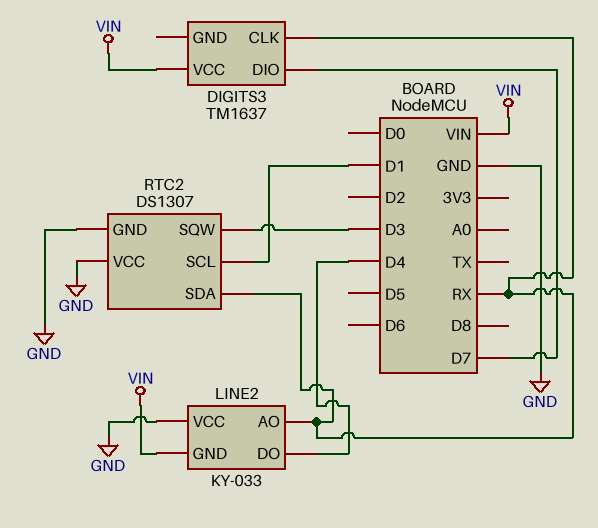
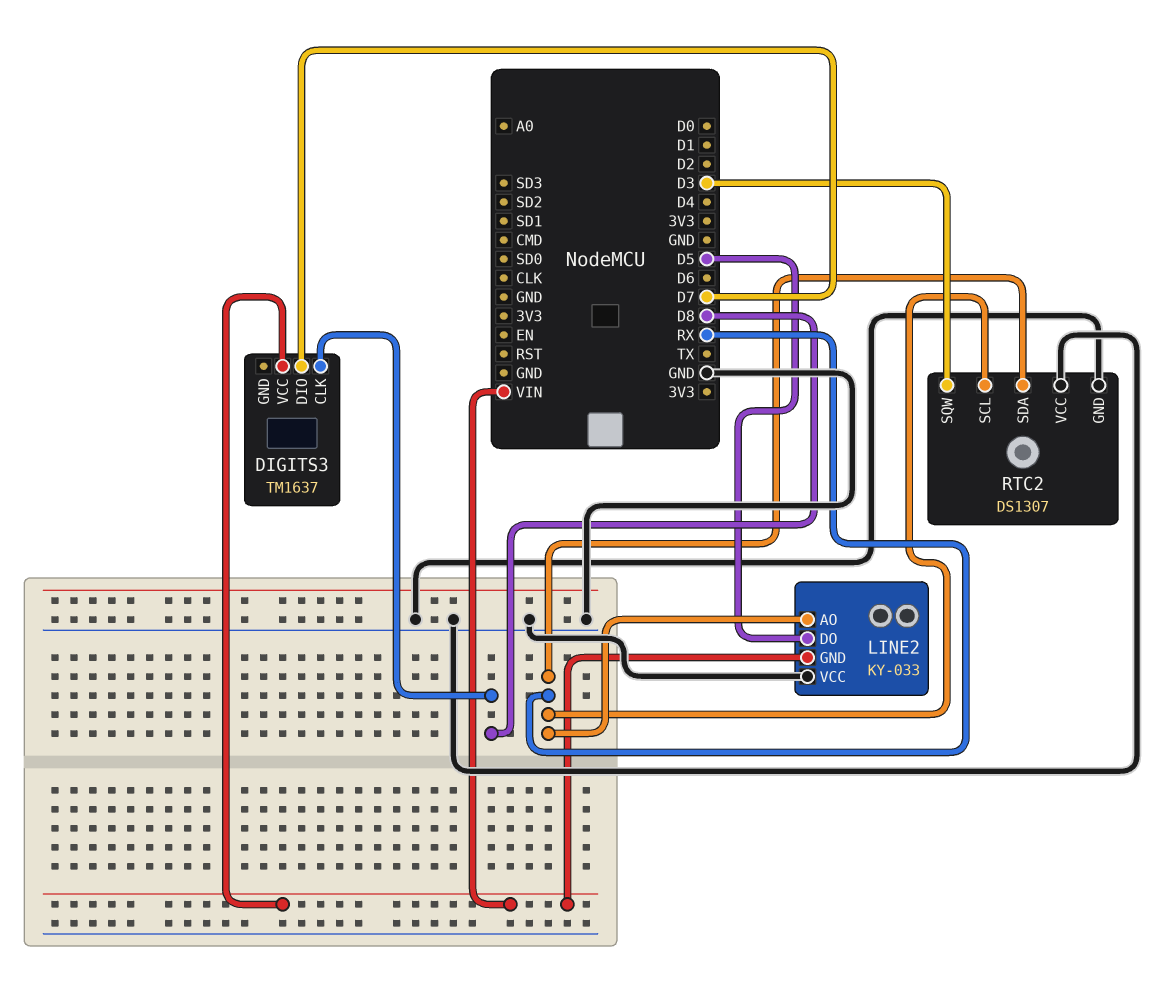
DIGITS3 pin CLK: RX -> D8
LINE2 pin DO: D4 -> D5
RTC2 pin SCL: D1 -> RX

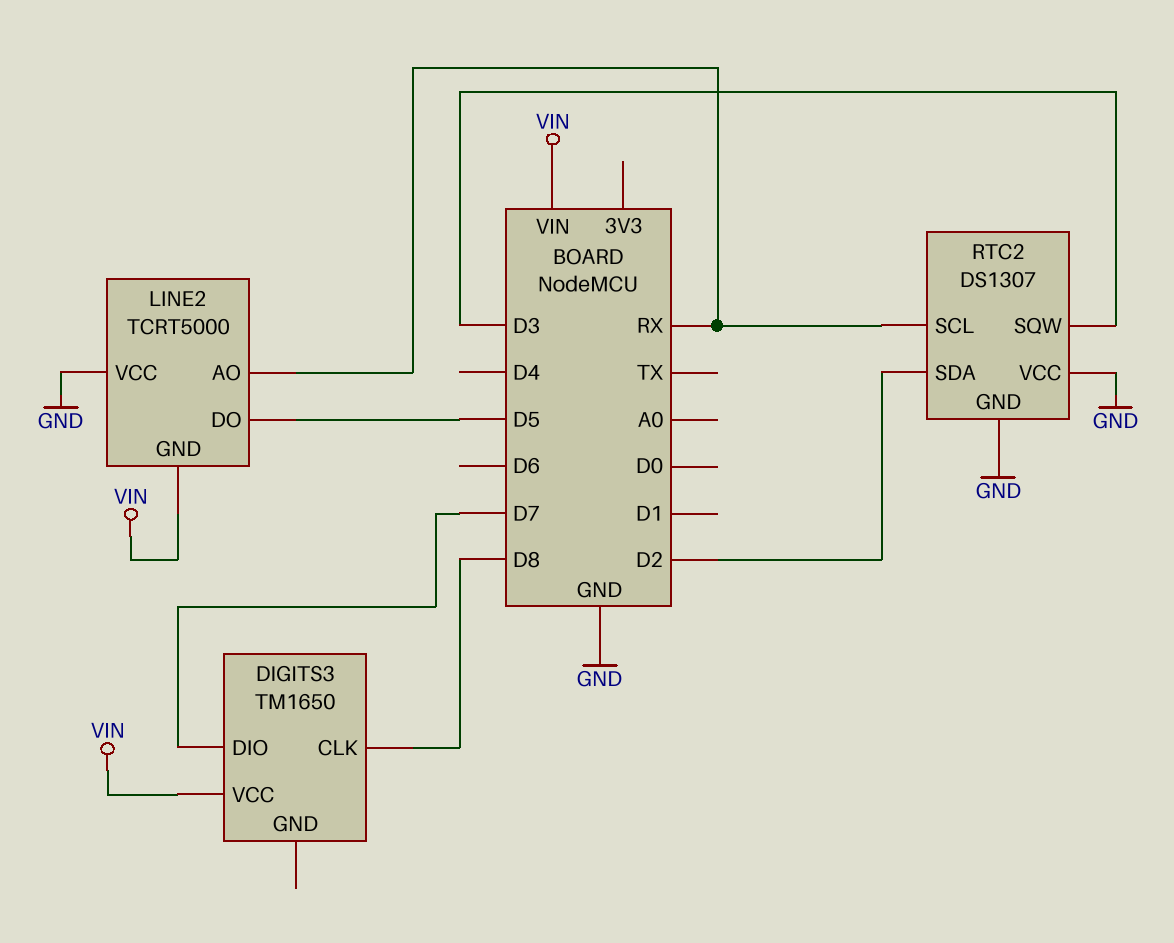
DIGITS3: TM1637 -> TM1650
LINE2: KY-033 -> TCRT5000
RTC2 pin SDA: RX -> D2

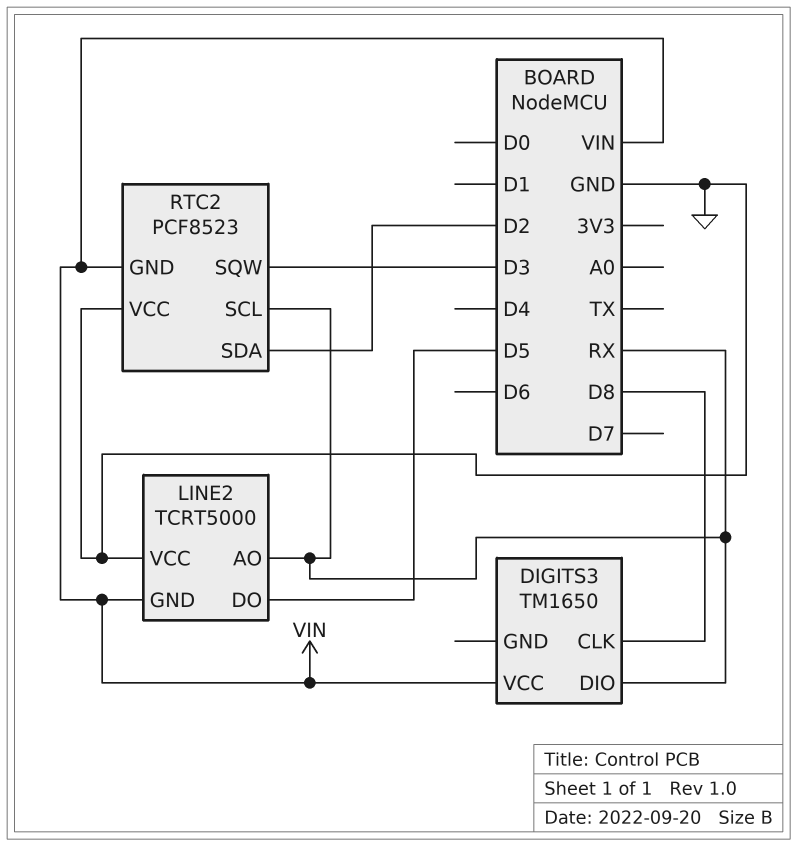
DIGITS3 pin DIO: D7 -> RX
RTC2: DS1307 -> PCF8523
RTC2 pin GND: GND -> VIN

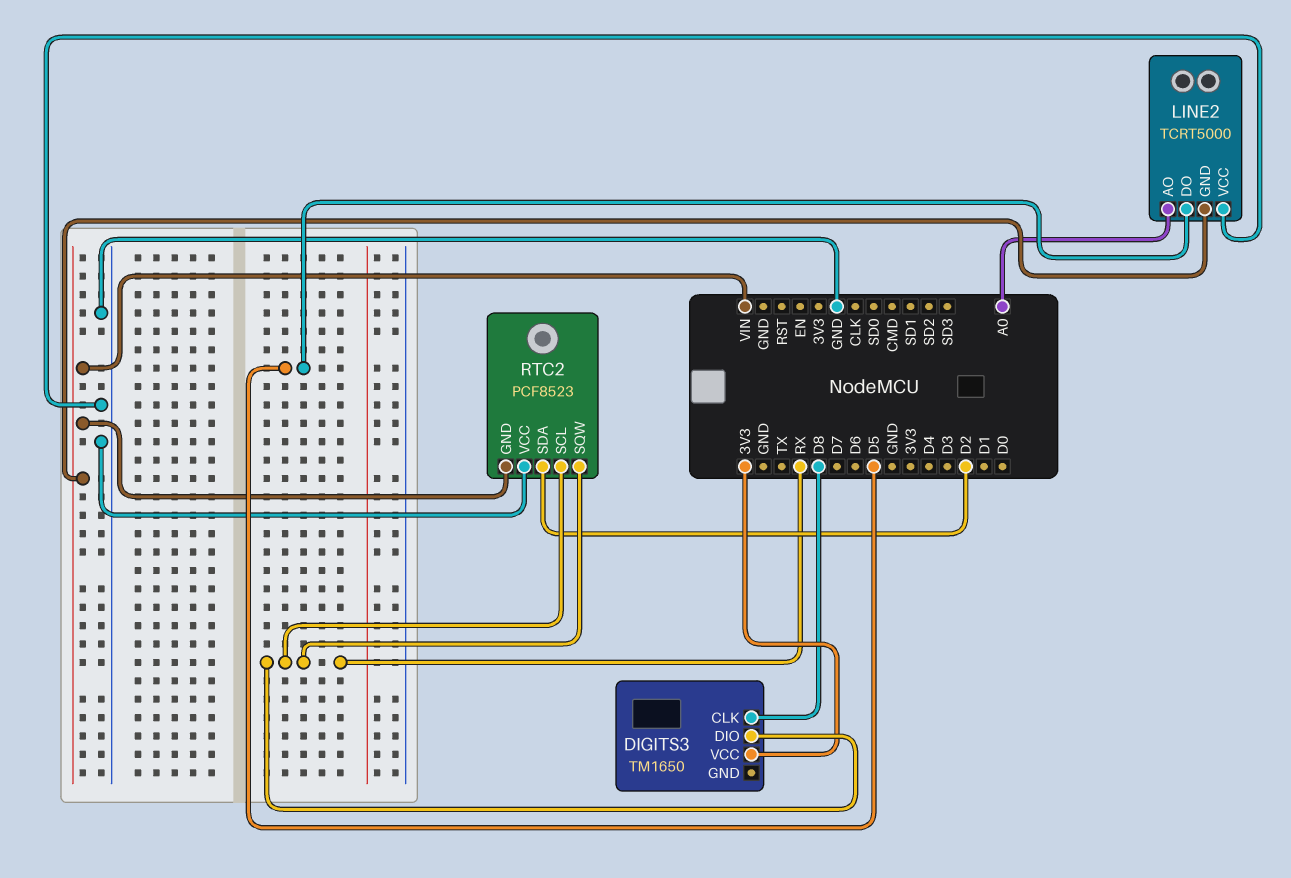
DIGITS3 pin VCC: VIN -> 3V3
LINE2 pin AO: RX -> A0
RTC2 pin SQW: D3 -> RX

